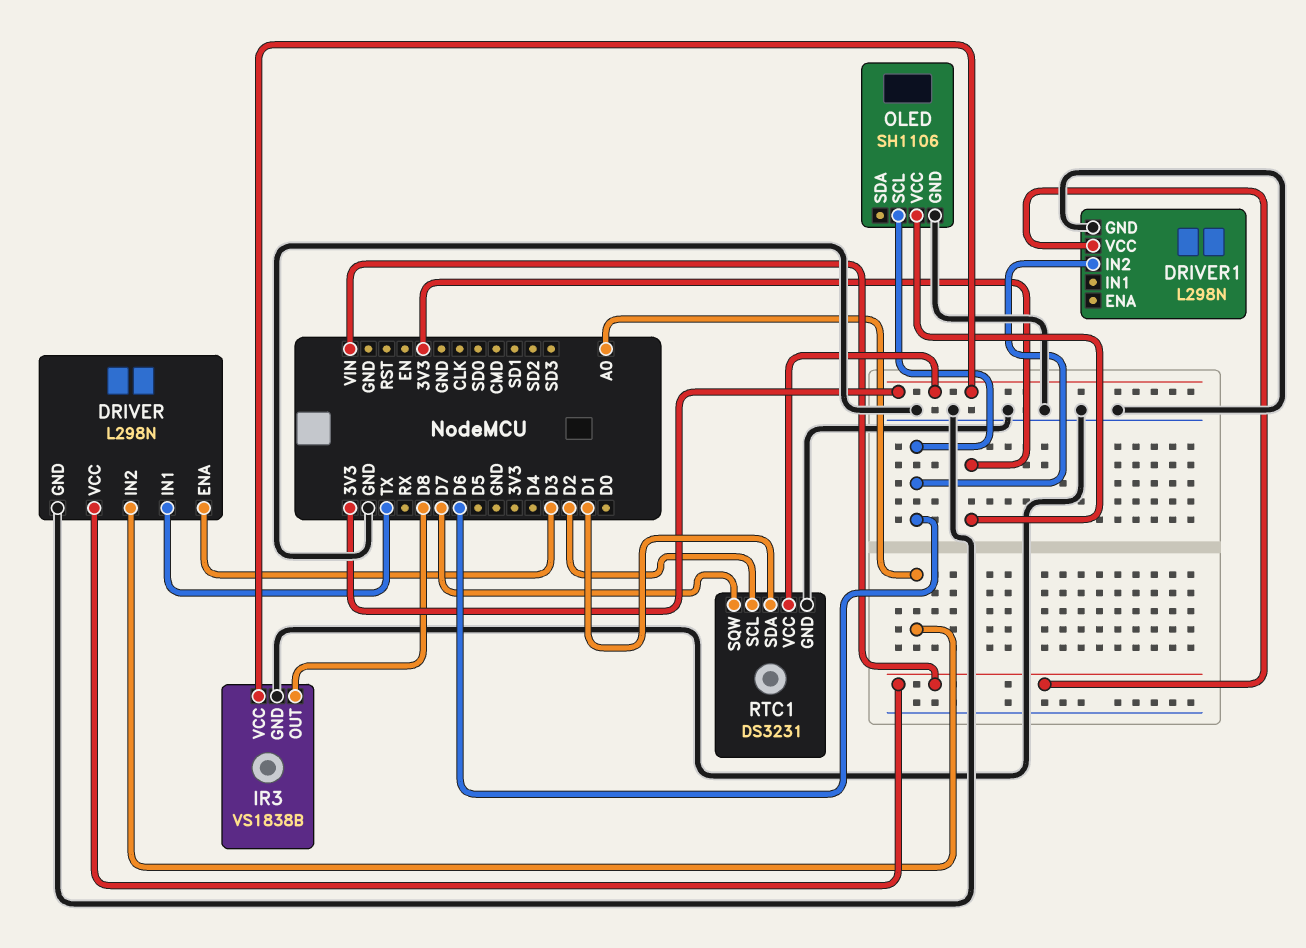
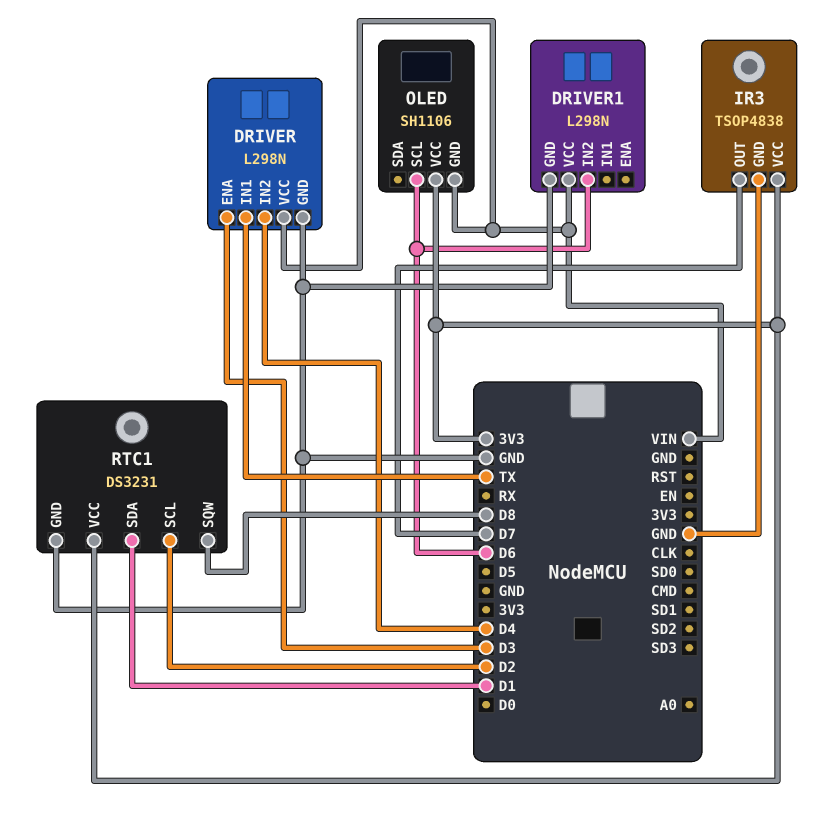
DRIVER pin IN2: A0 -> D4
IR3: VS1838B -> TSOP4838
IR3 pin OUT: D8 -> D7
OLED pin GND: GND -> VIN
RTC1 pin SQW: D7 -> D8

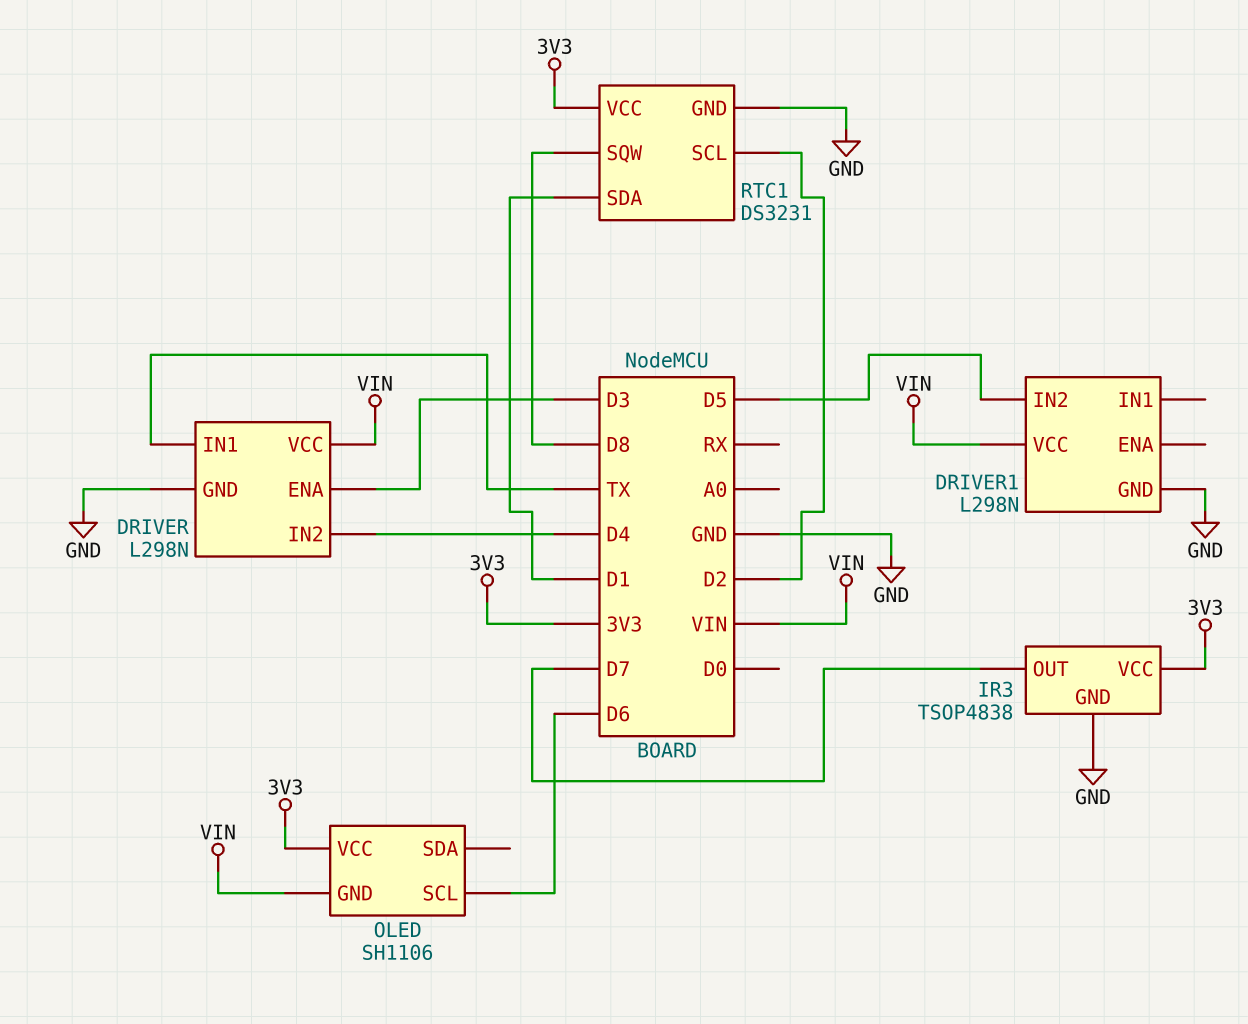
DRIVER1 pin IN2: D6 -> D5

